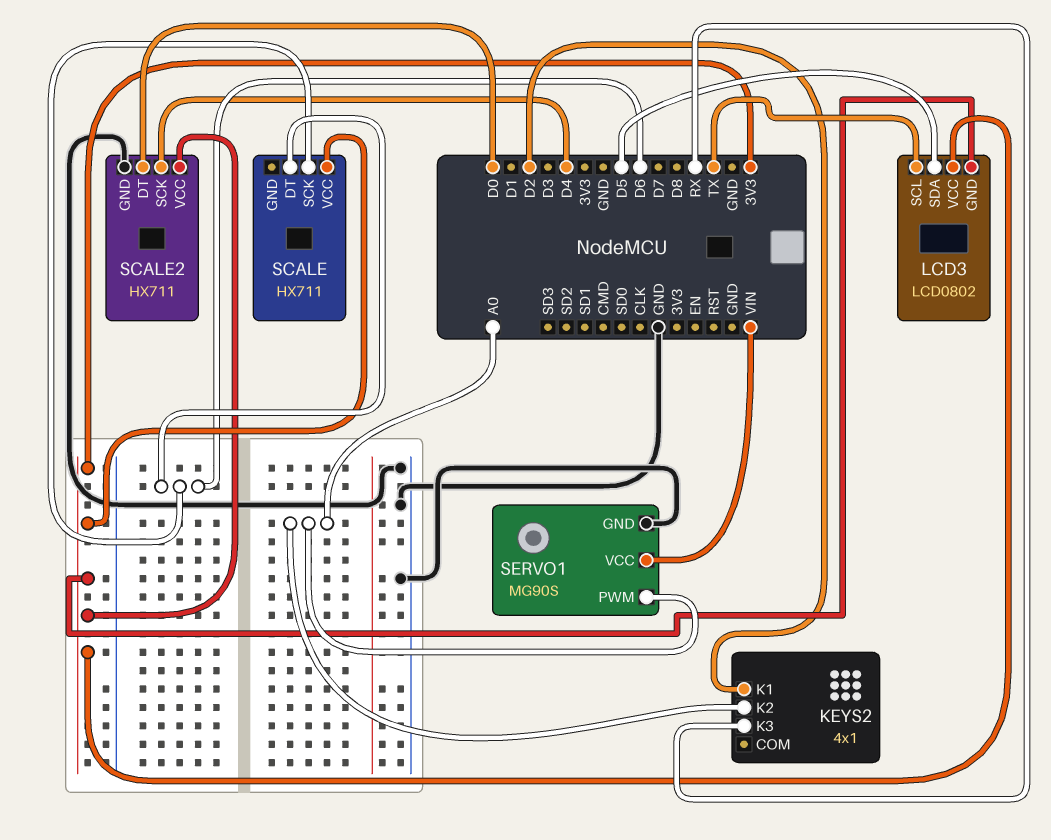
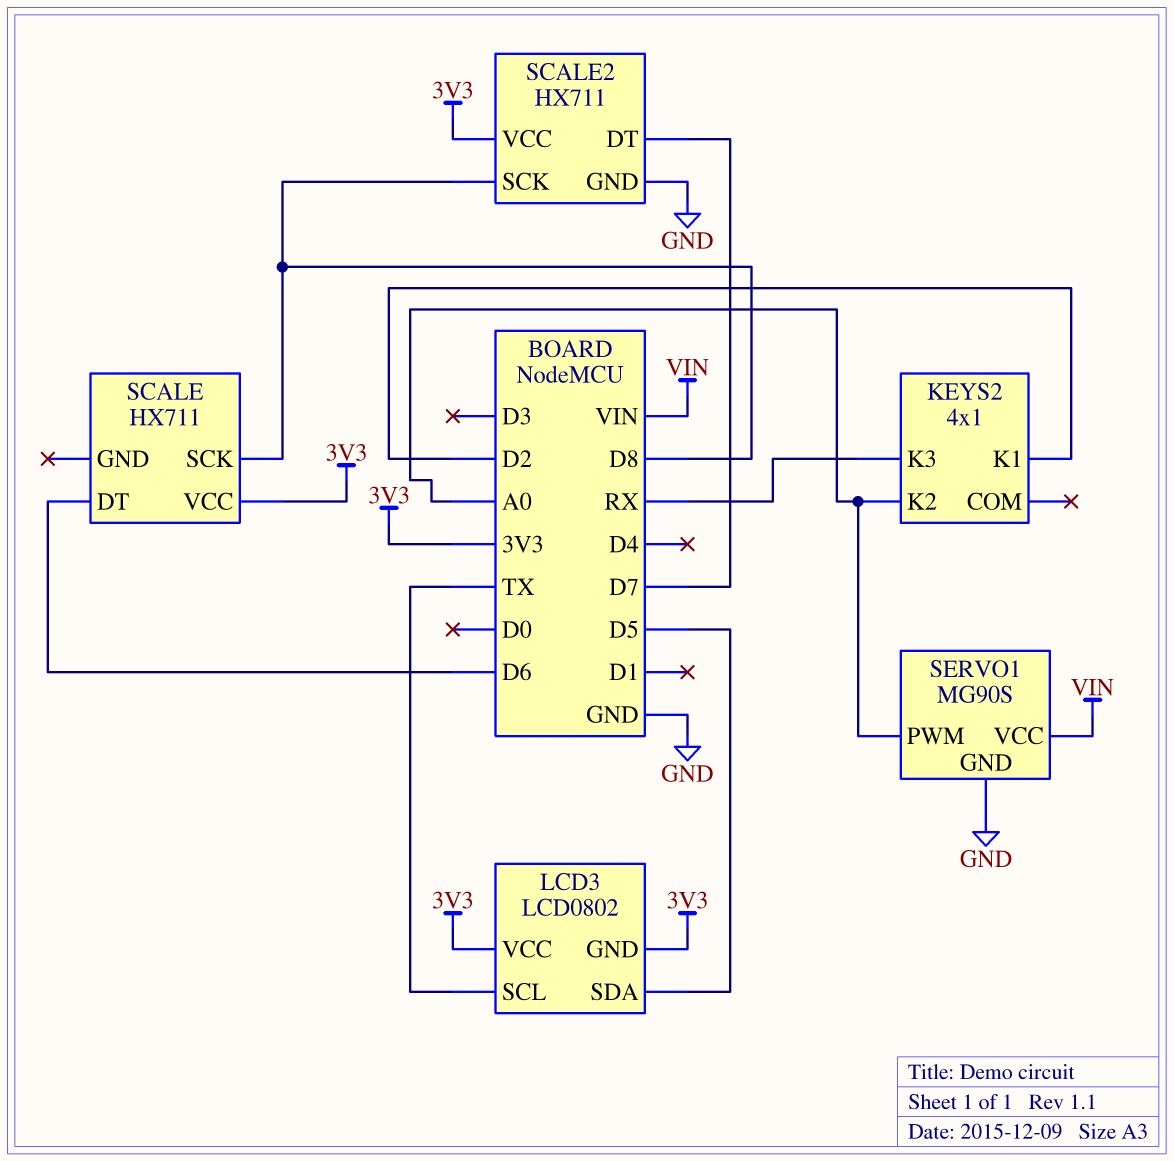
SCALE pin SCK: D6 -> D8
SCALE2 pin DT: D0 -> D7
SCALE2 pin SCK: D4 -> D8

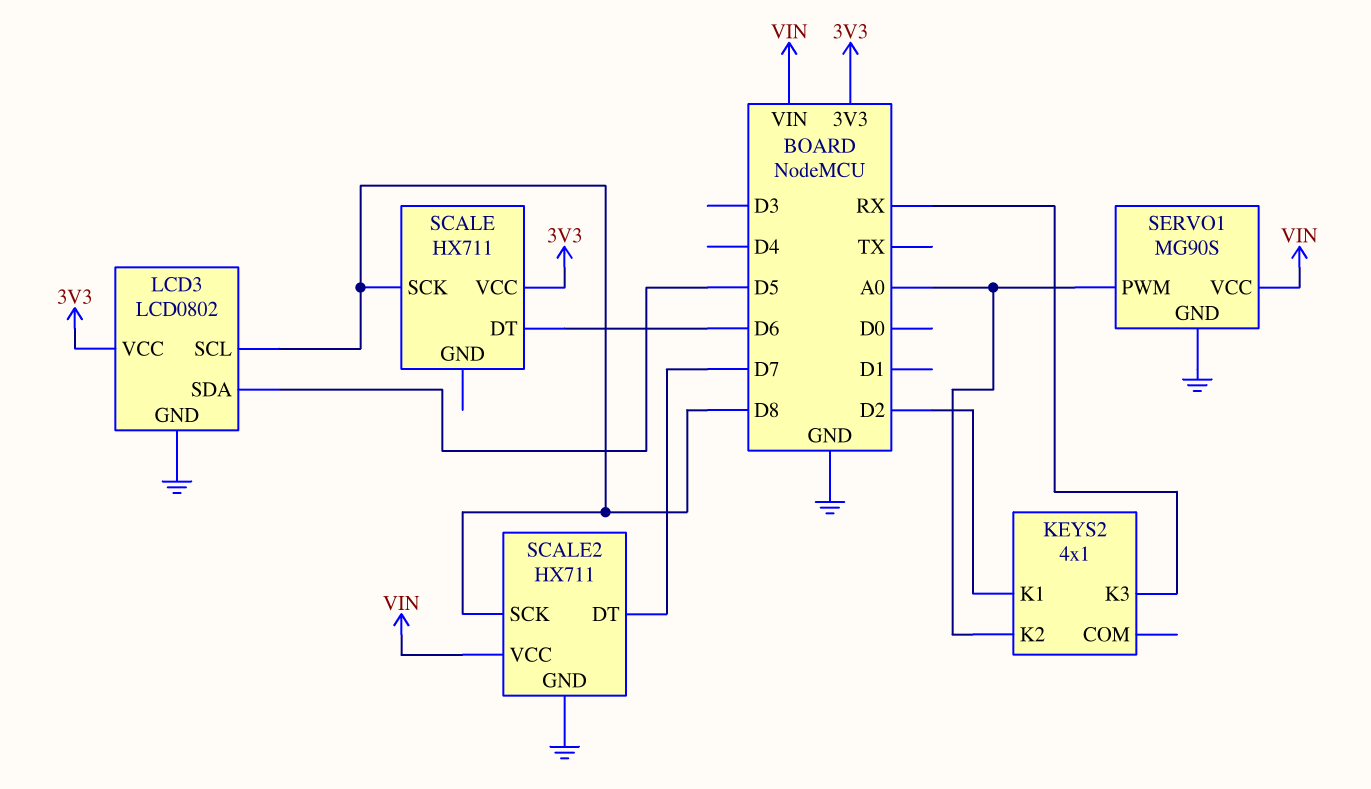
LCD3 pin GND: 3V3 -> GND
LCD3 pin SCL: TX -> D8
SCALE2 pin VCC: 3V3 -> VIN

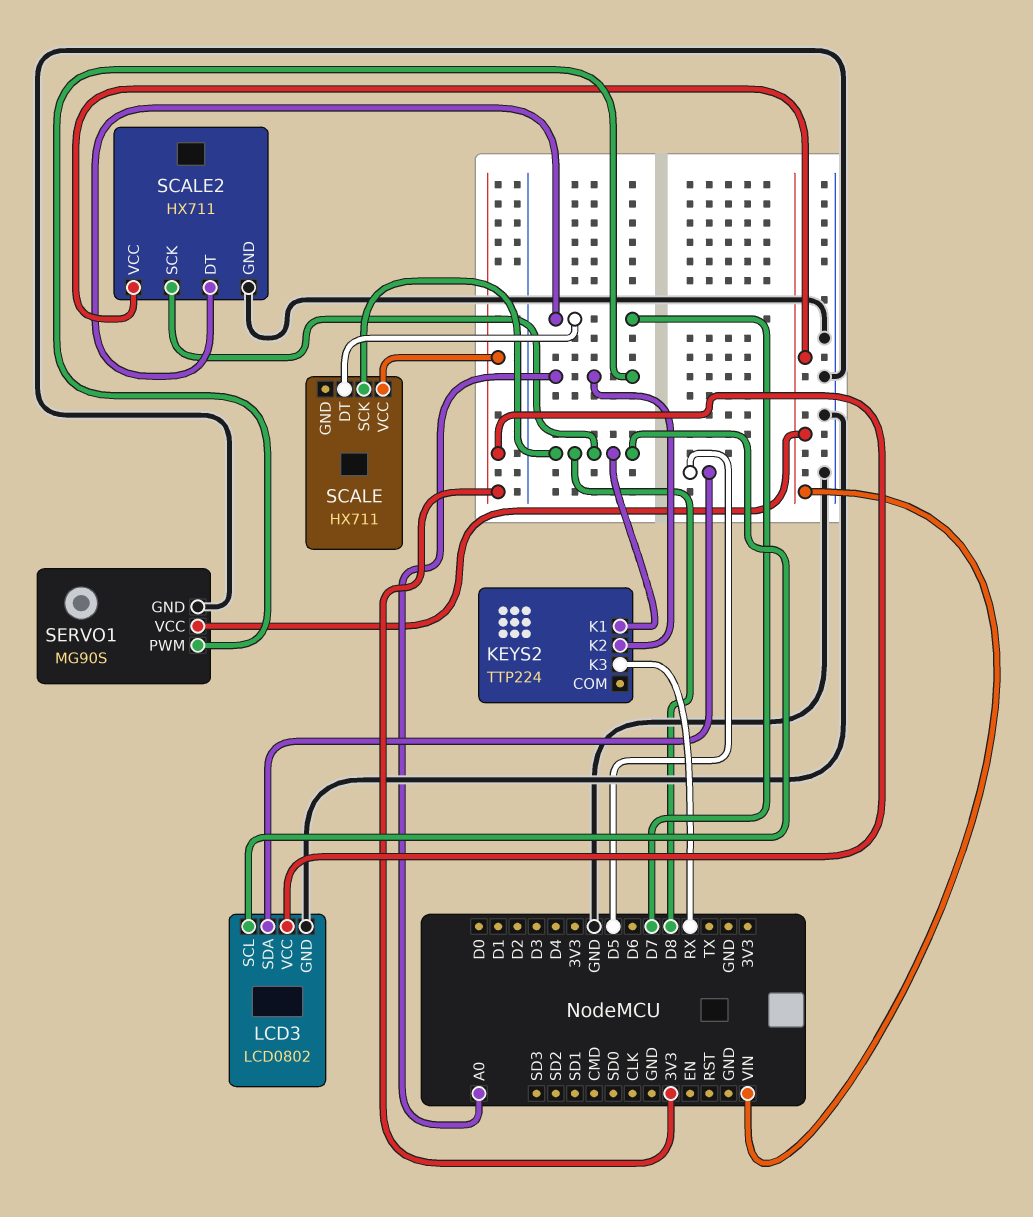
KEYS2: 4x1 -> TTP224
KEYS2 pin K1: D2 -> D8
SCALE pin DT: D6 -> D7

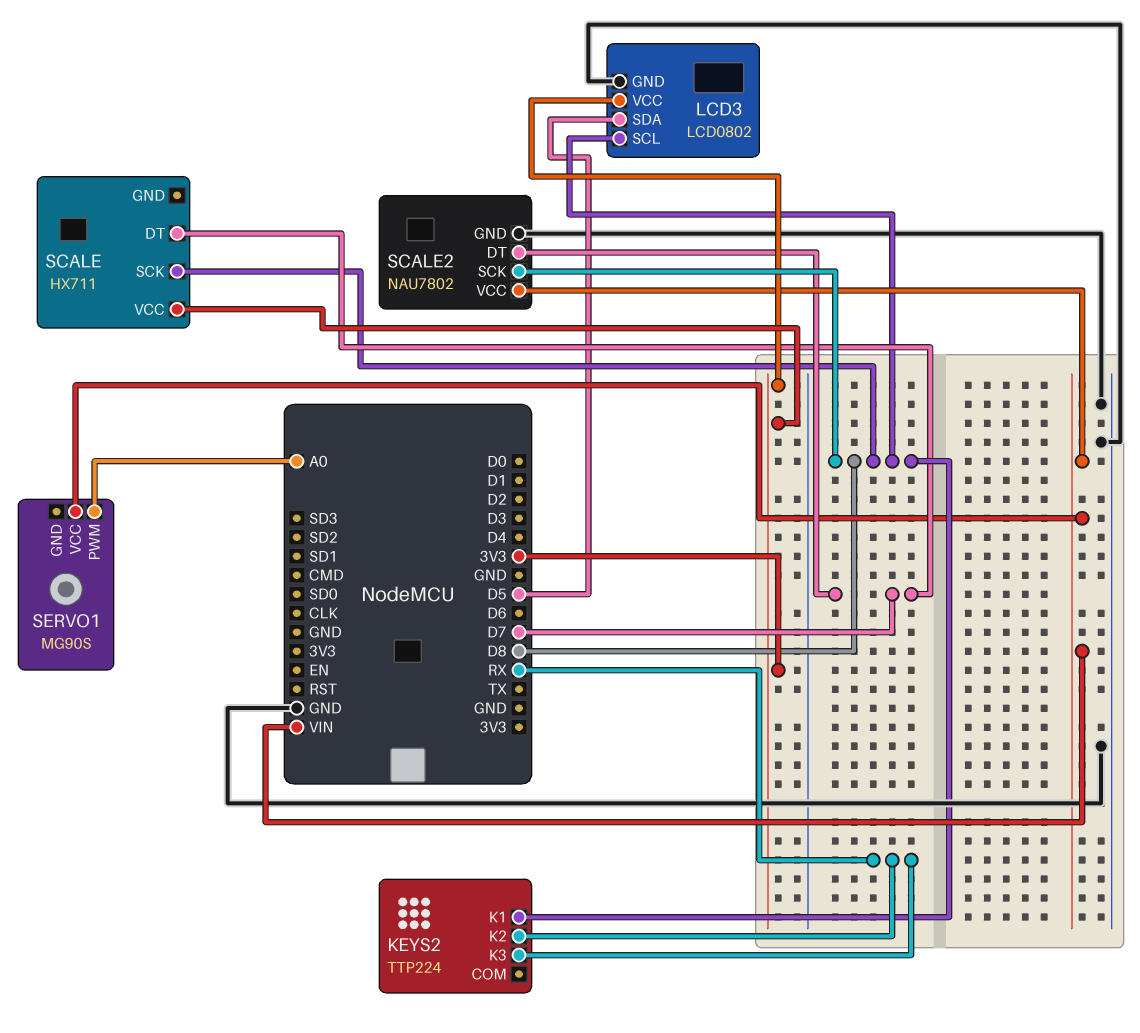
KEYS2 pin K2: A0 -> RX
SCALE2: HX711 -> NAU7802
SERVO1 pin GND: GND -> none

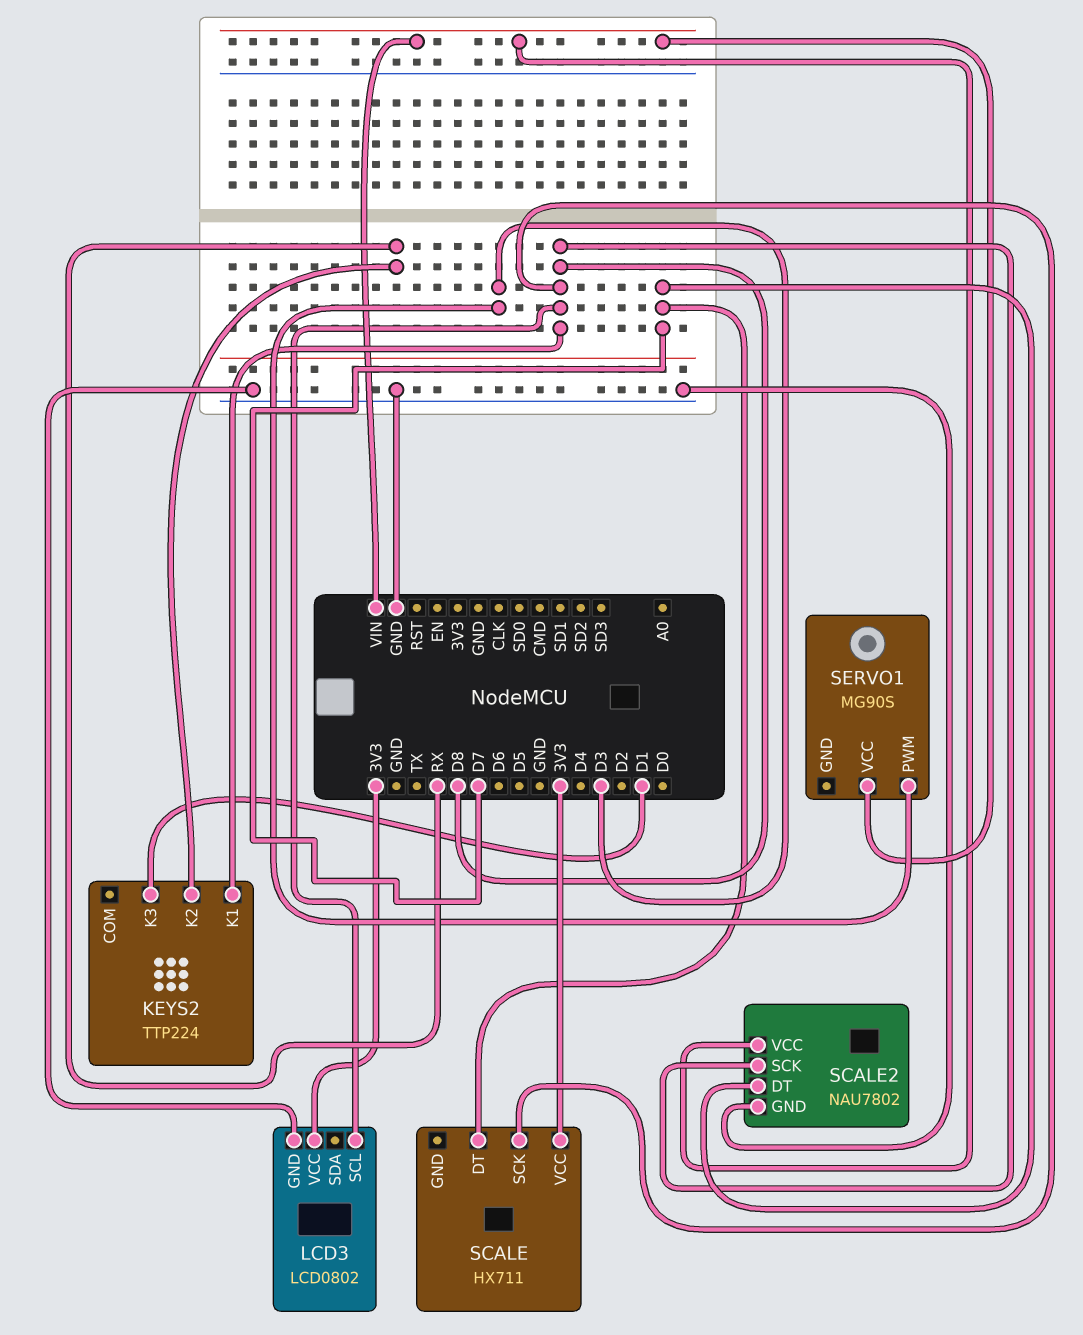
KEYS2 pin K3: RX -> D1
LCD3 pin SDA: D5 -> none
SERVO1 pin PWM: A0 -> D3

